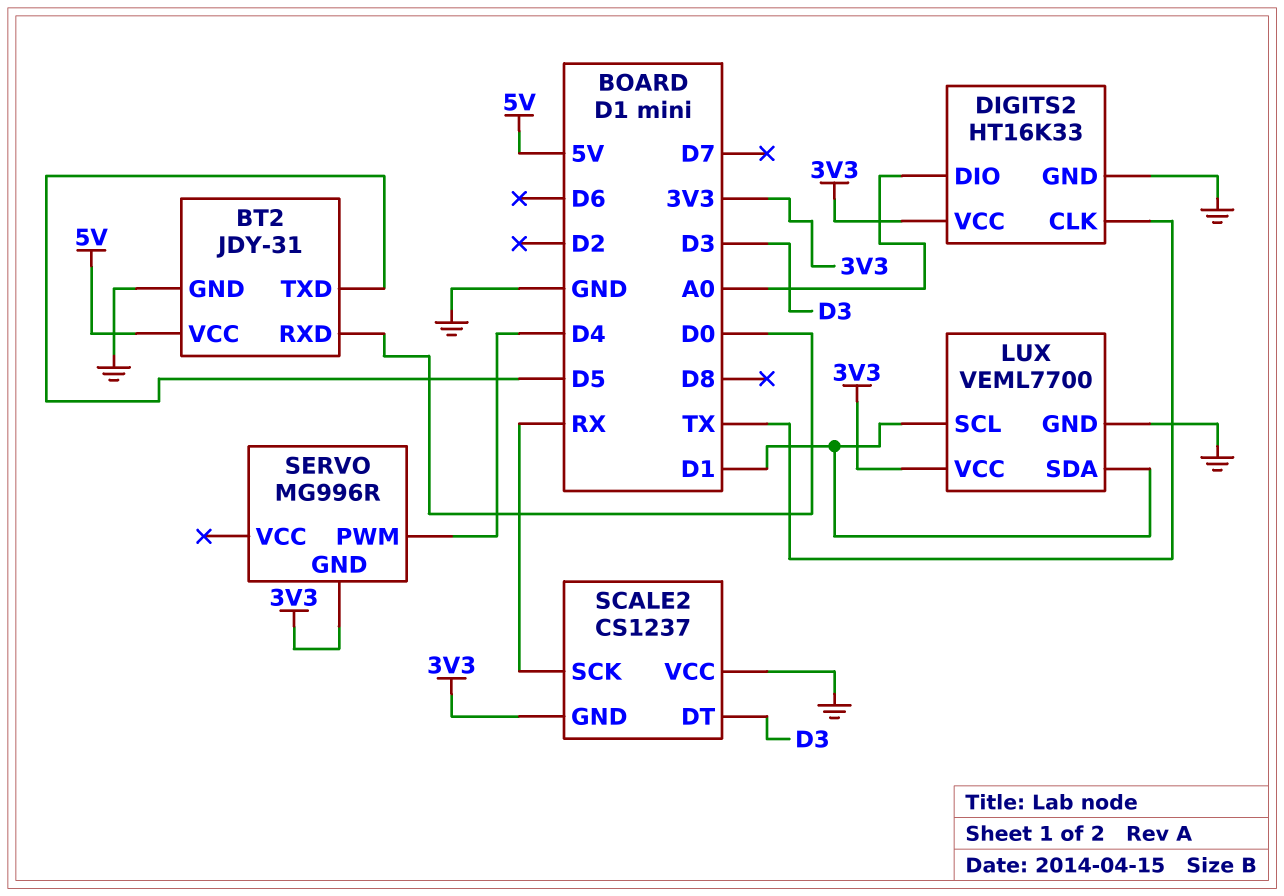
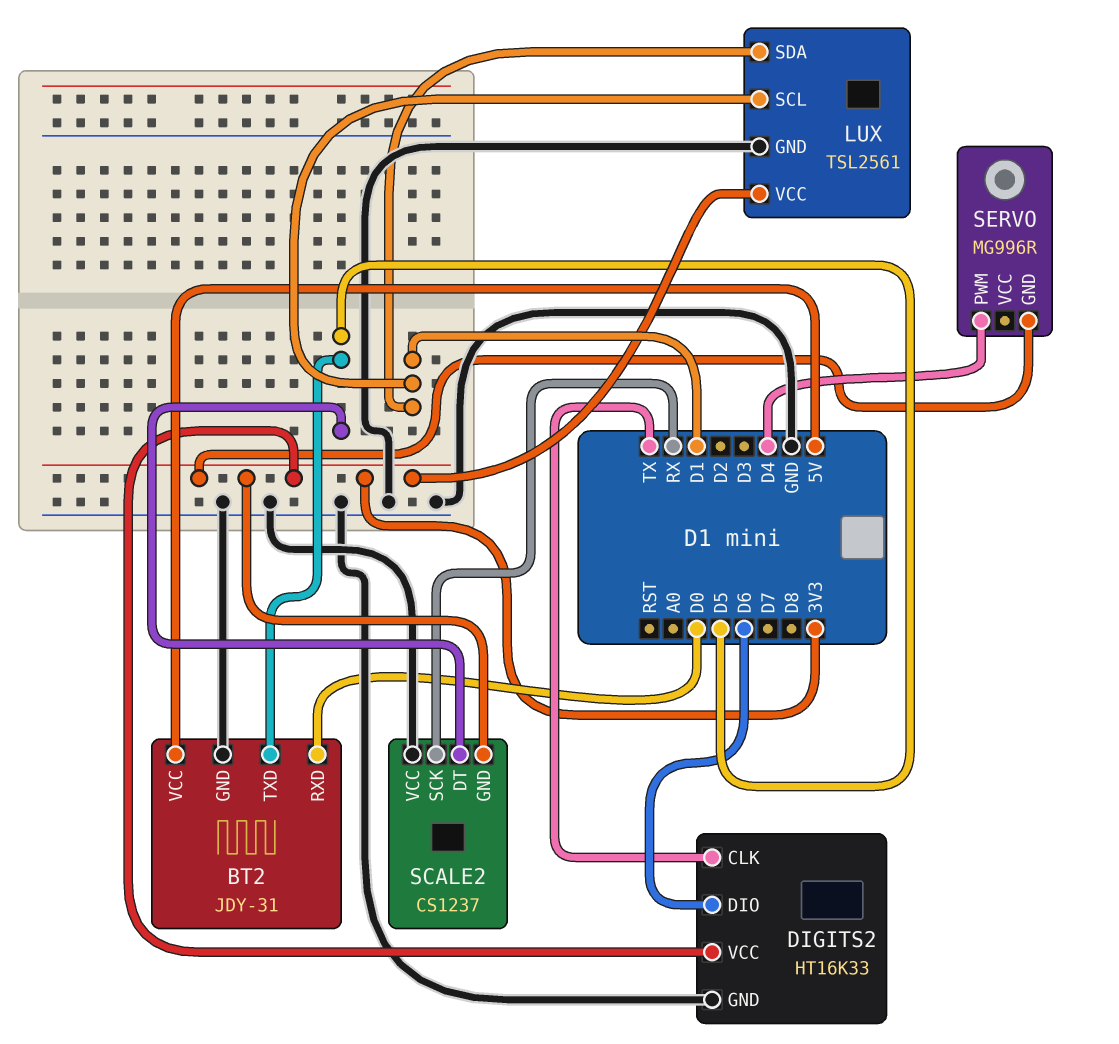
DIGITS2 pin DIO: A0 -> D6
LUX: VEML7700 -> TSL2561
SCALE2 pin DT: D3 -> D5

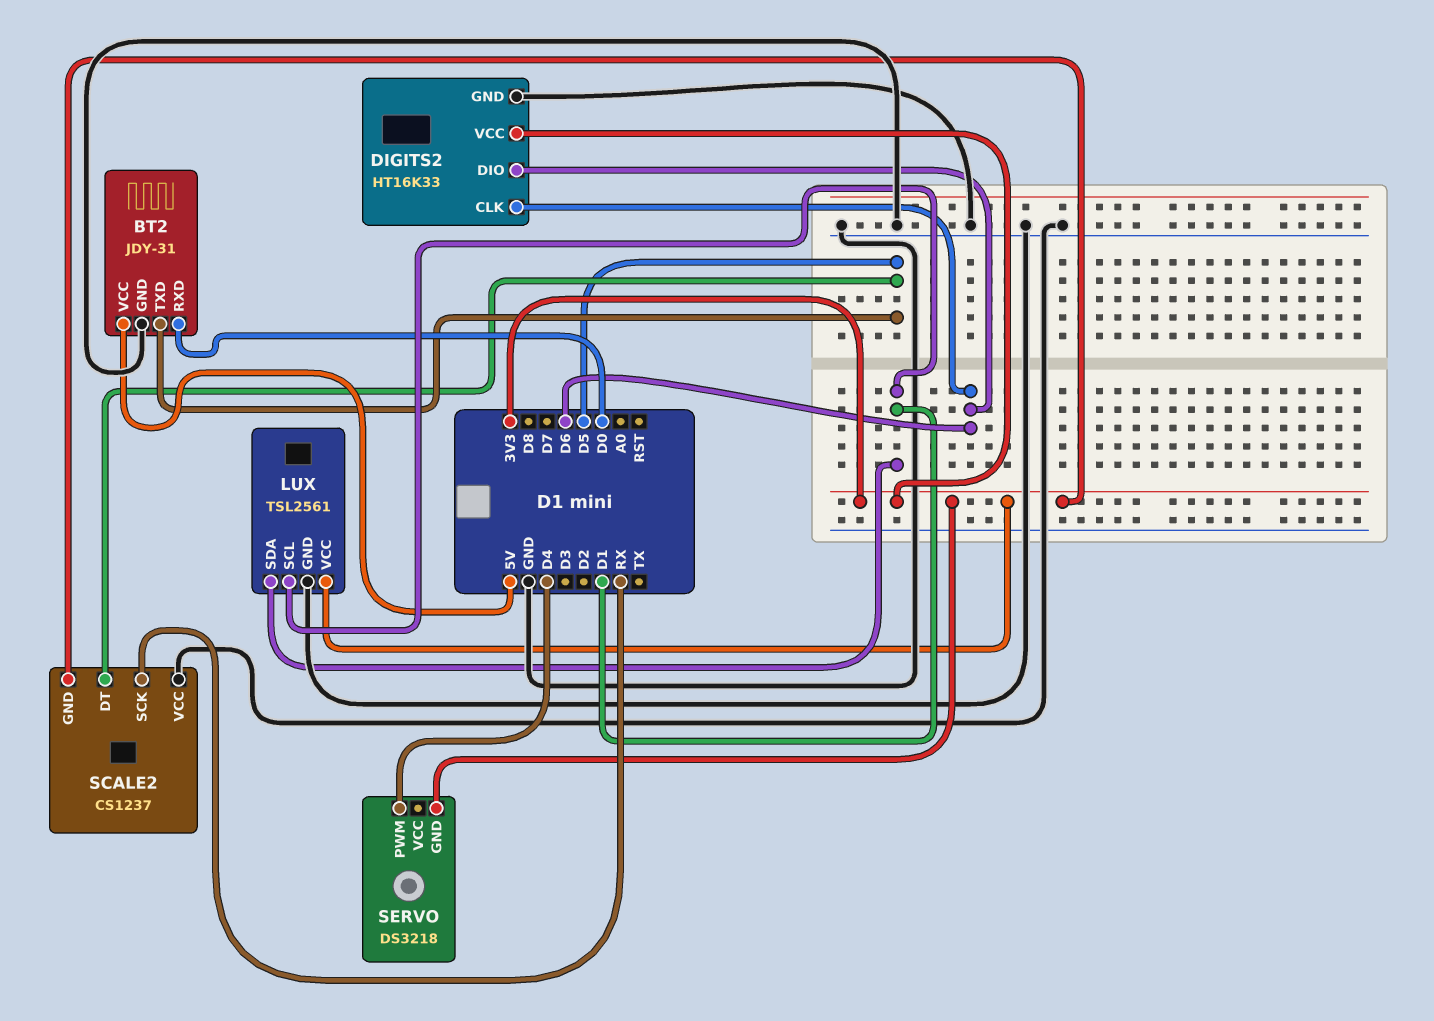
DIGITS2 pin CLK: TX -> D6
SERVO: MG996R -> DS3218

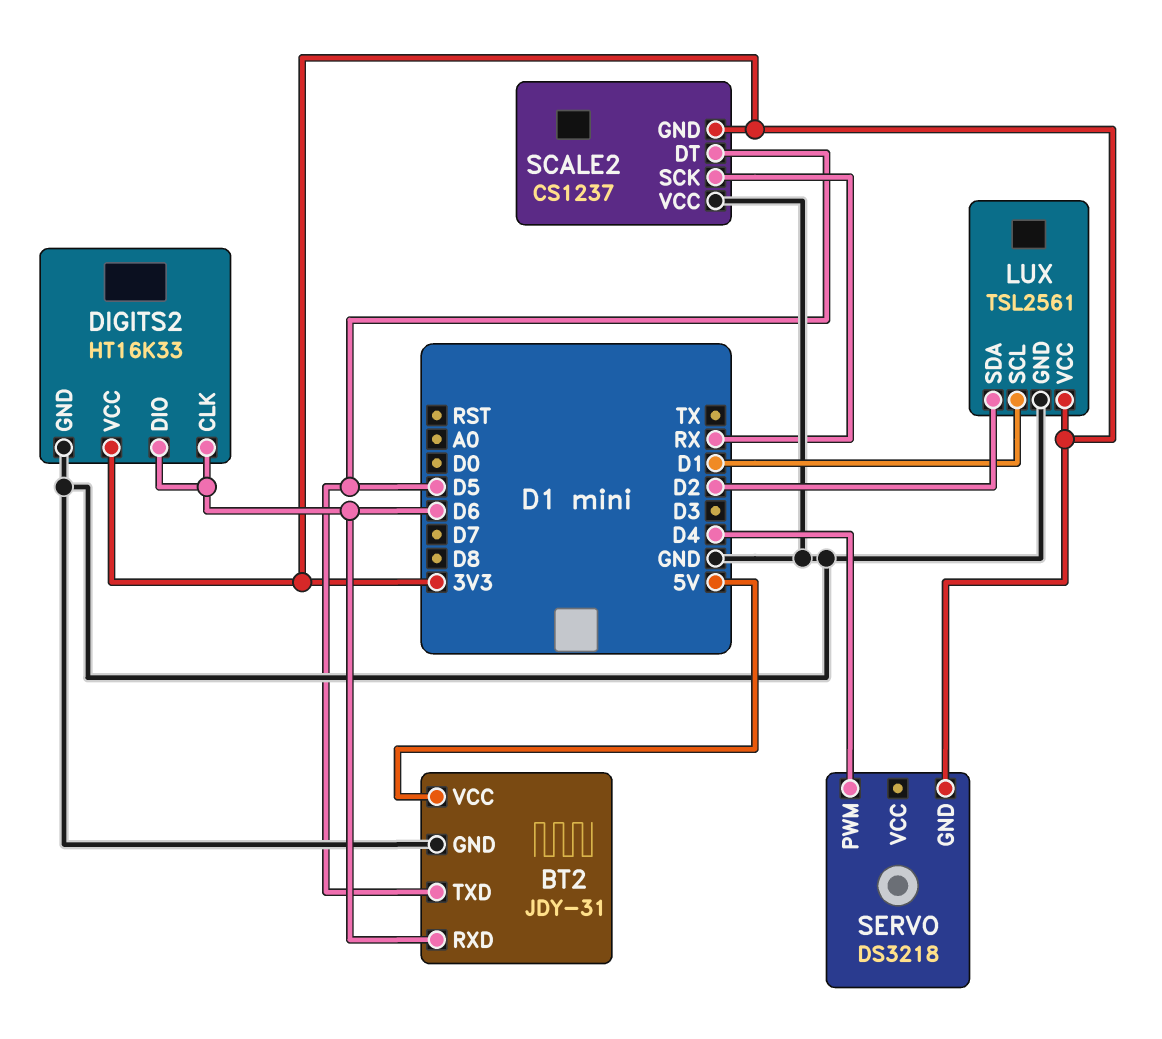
BT2 pin RXD: D0 -> D6
LUX pin SDA: D1 -> D2

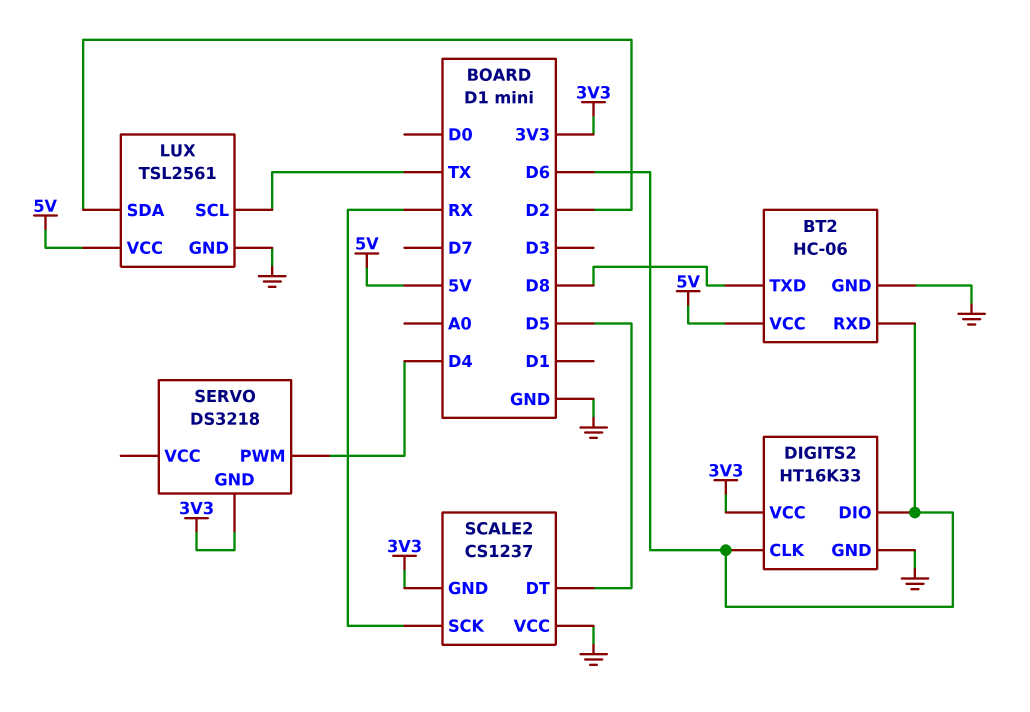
BT2: JDY-31 -> HC-06
BT2 pin TXD: D5 -> D8
LUX pin SCL: D1 -> TX
LUX pin VCC: 3V3 -> 5V

